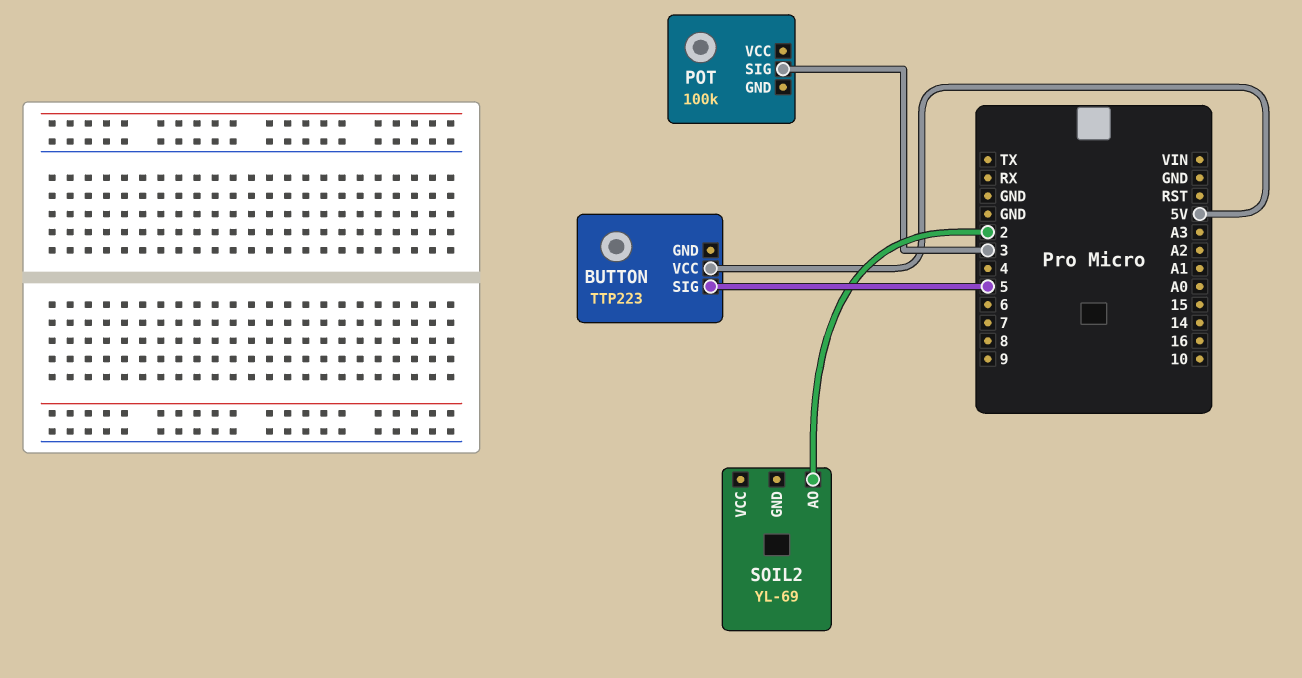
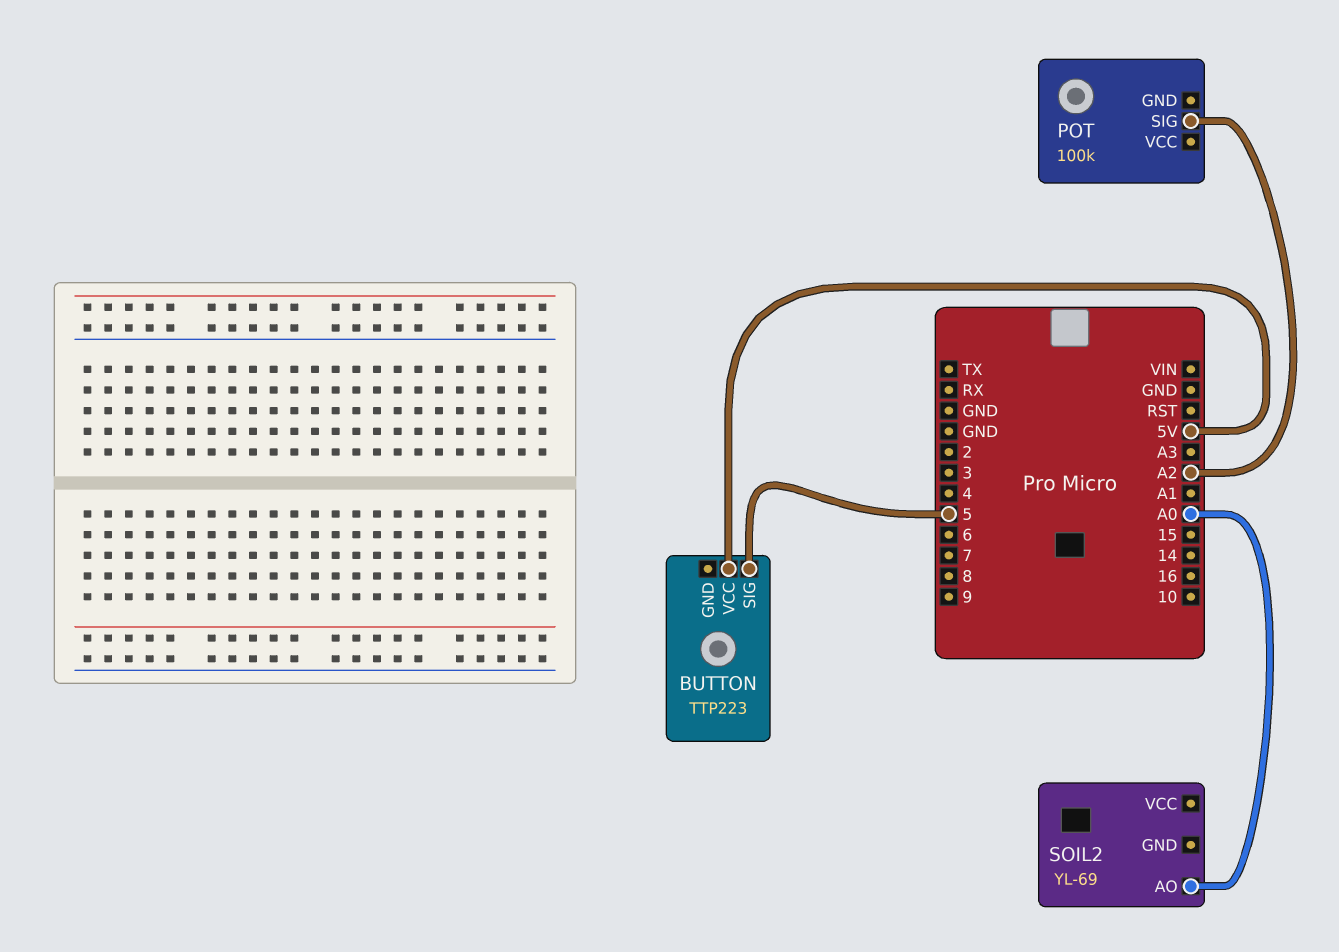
POT pin SIG: 3 -> A2
SOIL2 pin AO: 2 -> A0

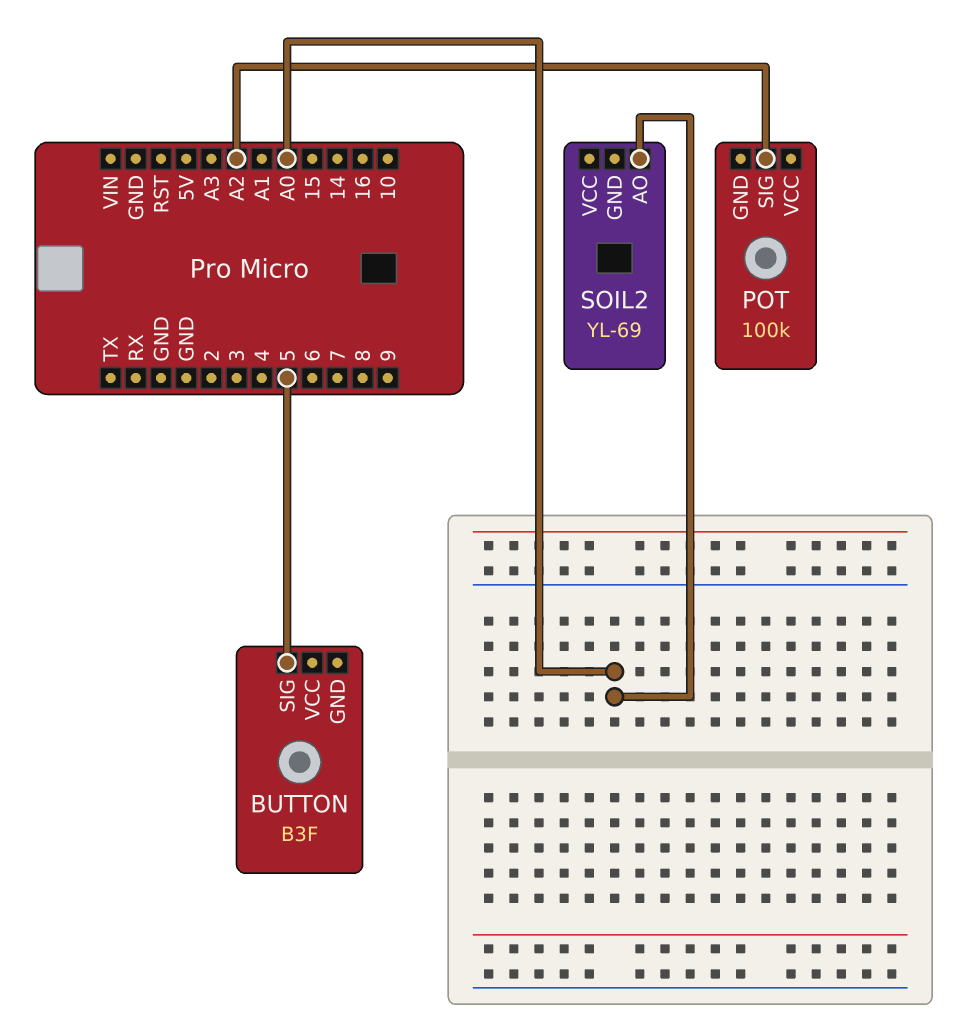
BUTTON: TTP223 -> B3F
BUTTON pin VCC: 5V -> none

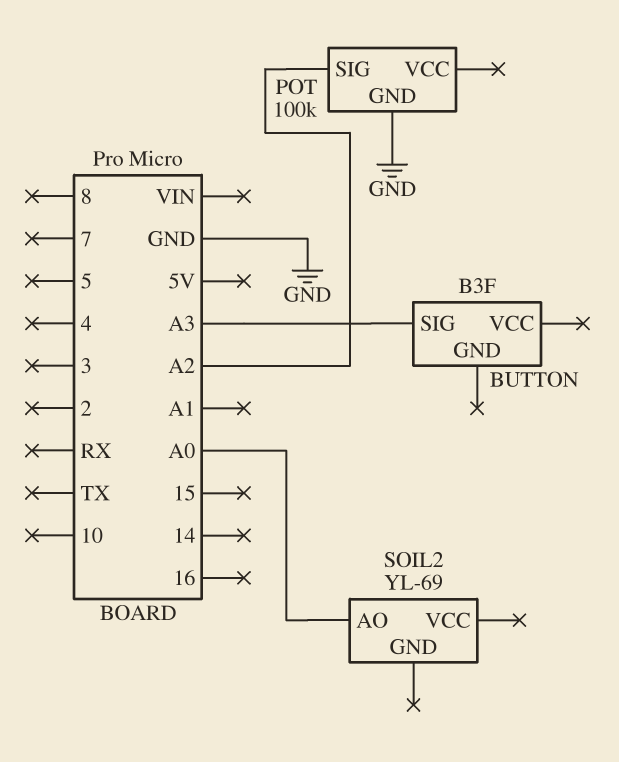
BUTTON pin SIG: 5 -> A3
POT pin GND: none -> GND

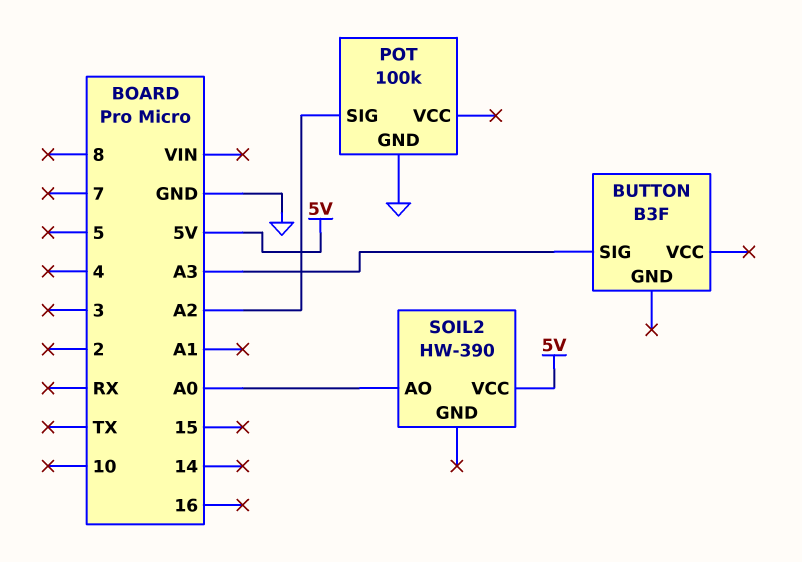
SOIL2: YL-69 -> HW-390
SOIL2 pin VCC: none -> 5V

